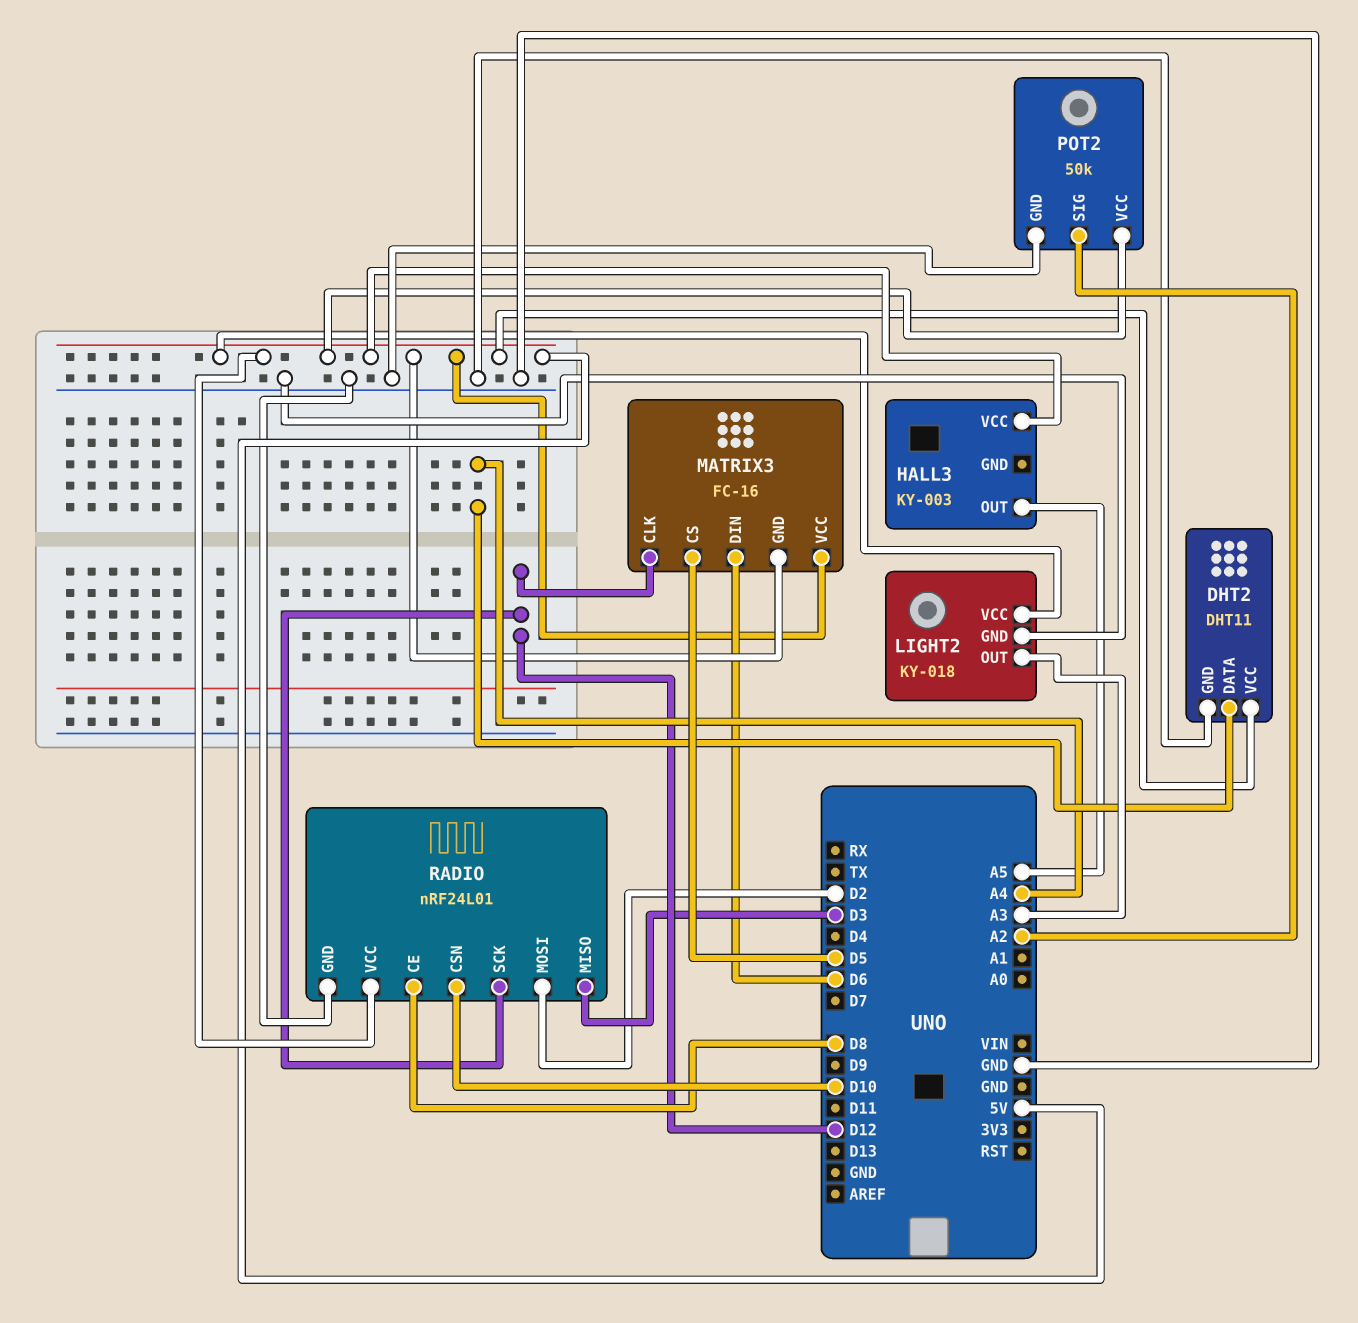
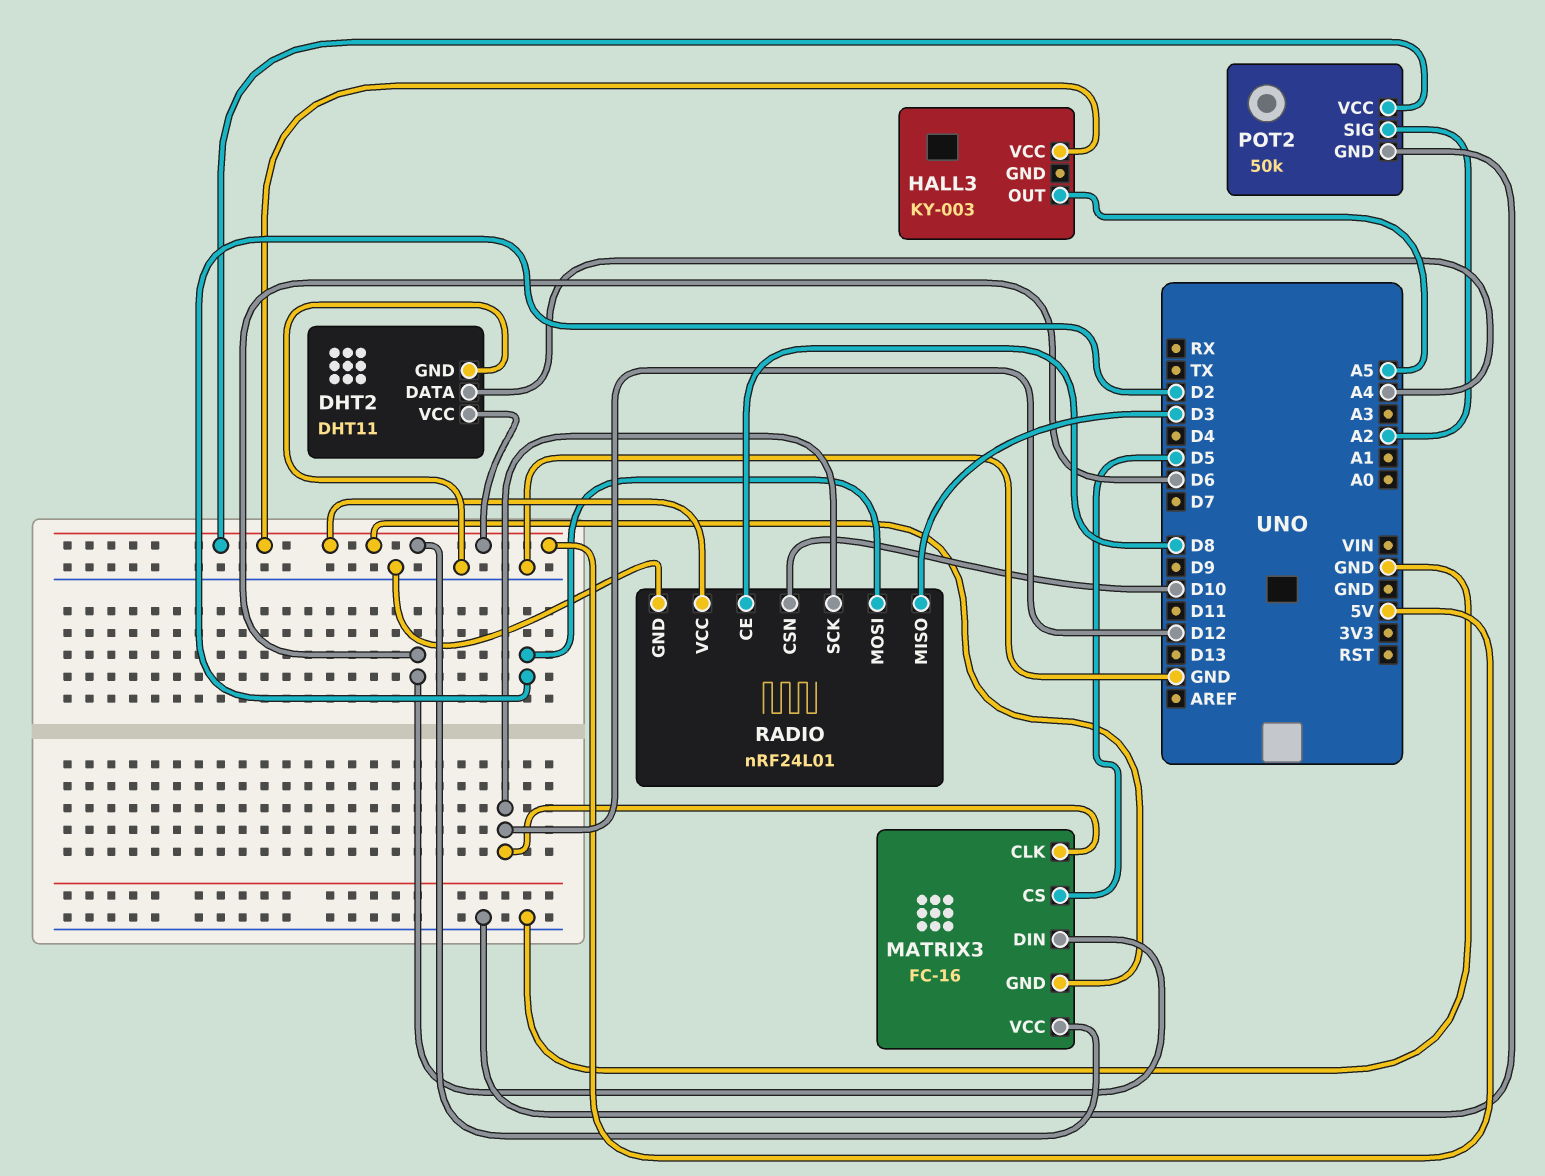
LIGHT2: KY-018 -> none
LIGHT2 pin GND: GND -> none
LIGHT2 pin OUT: A3 -> none
LIGHT2 pin VCC: 5V -> none

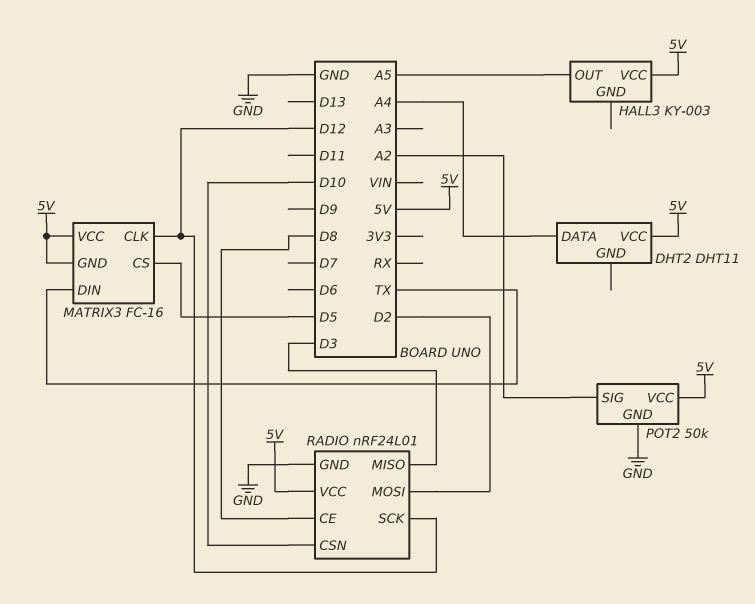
DHT2 pin GND: GND -> none
MATRIX3 pin DIN: D6 -> TX

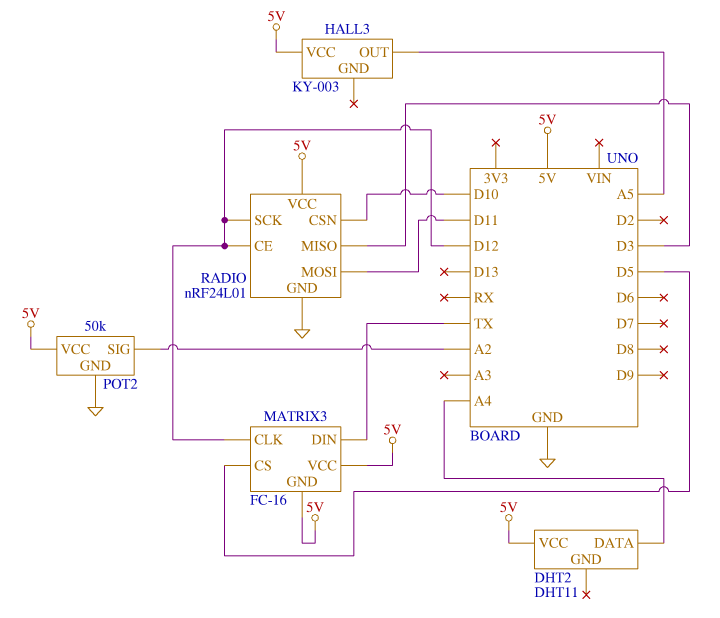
RADIO pin CE: D8 -> D12
RADIO pin MOSI: D2 -> D11

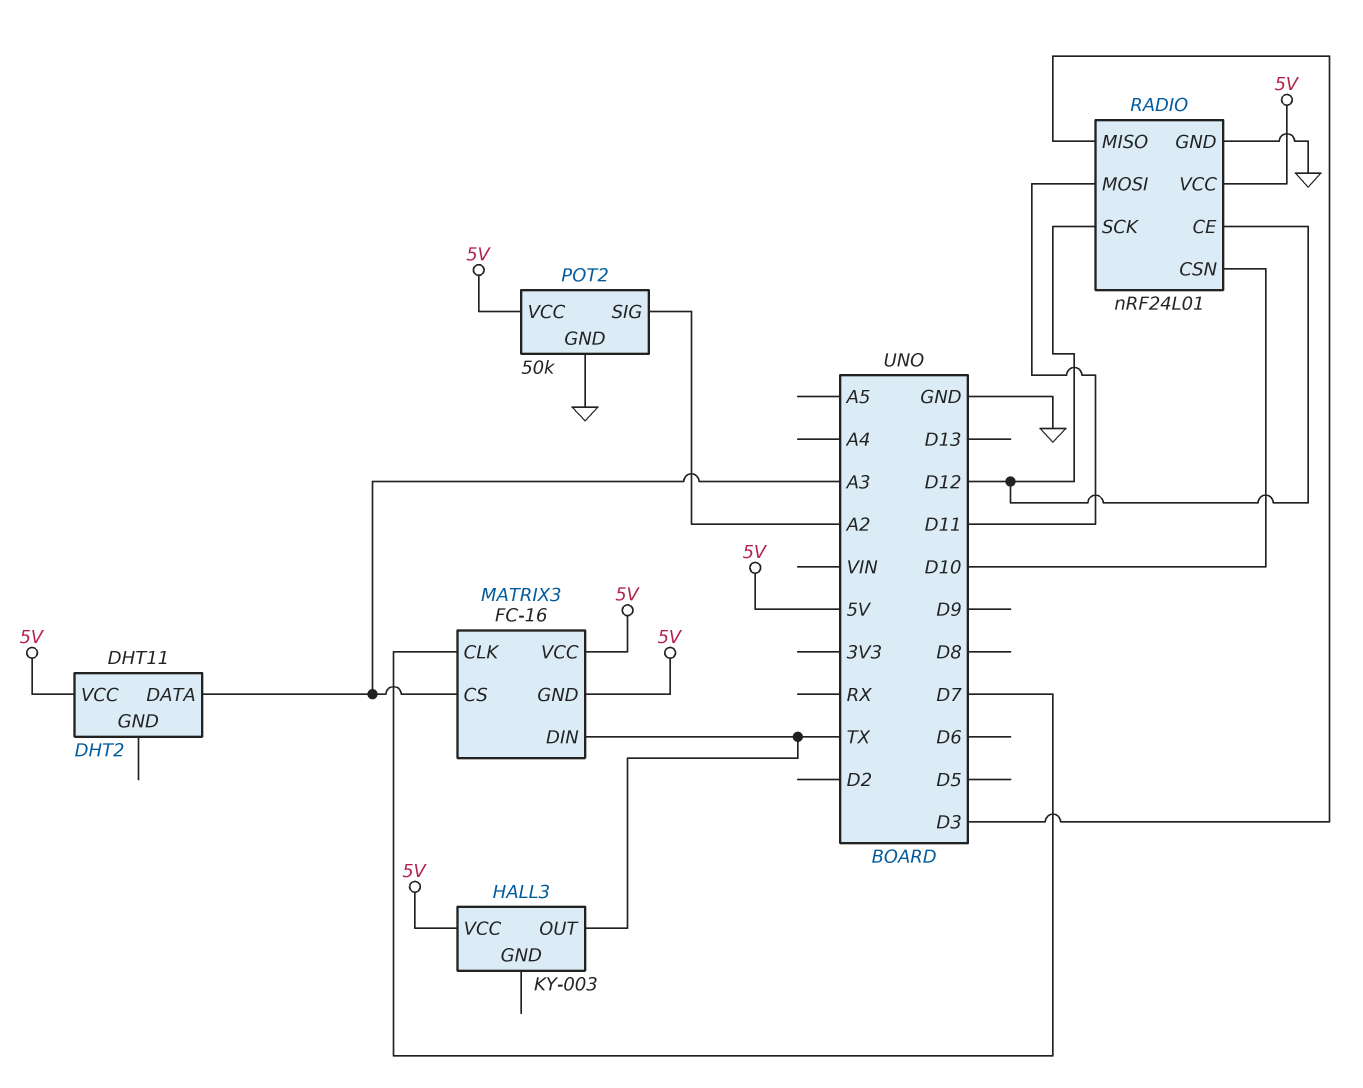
DHT2 pin DATA: A4 -> A3
HALL3 pin OUT: A5 -> TX
MATRIX3 pin CLK: D12 -> D7
MATRIX3 pin CS: D5 -> A3

